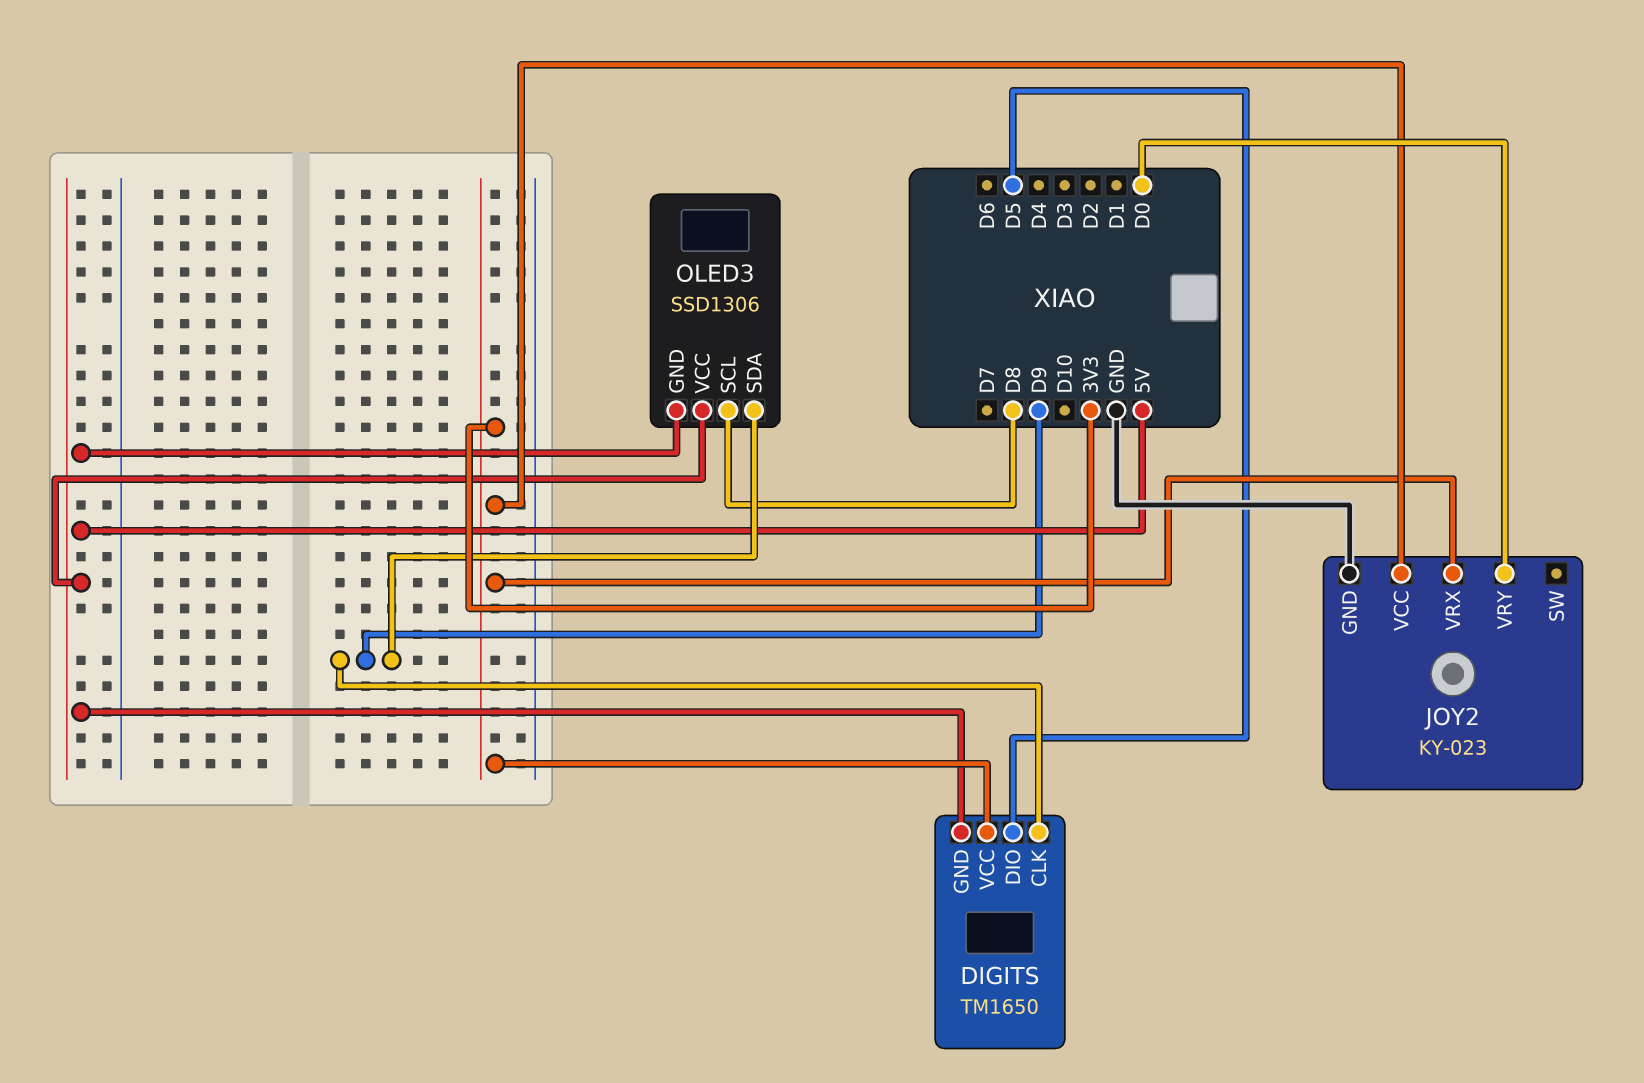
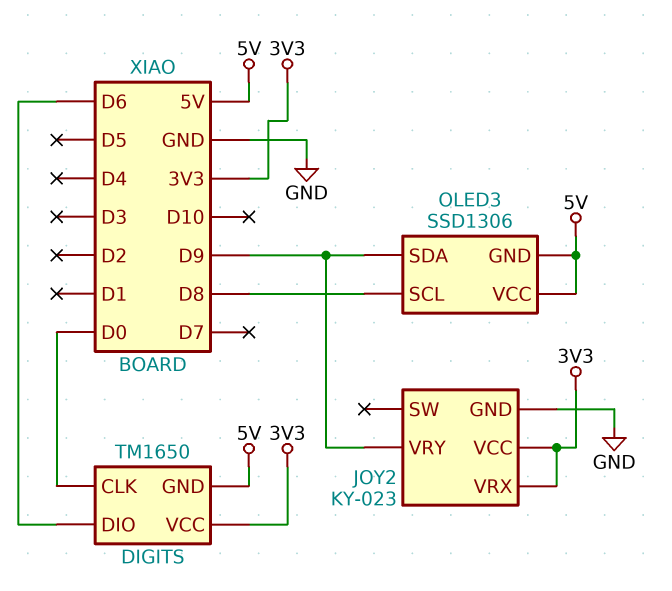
DIGITS pin CLK: D9 -> D0
DIGITS pin DIO: D5 -> D6
JOY2 pin VRY: D0 -> D9

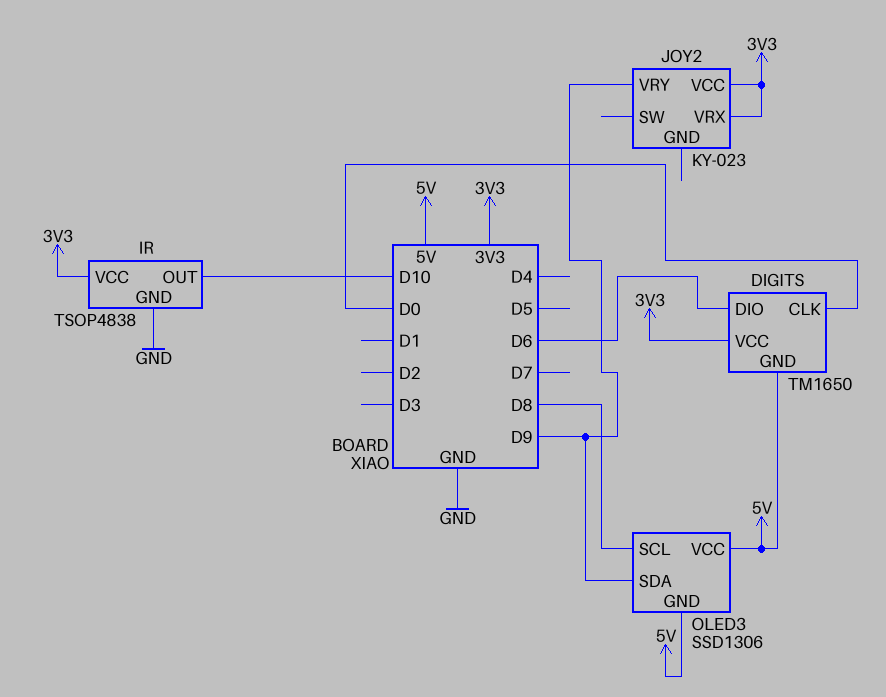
IR: none -> TSOP4838
IR pin GND: none -> GND
IR pin OUT: none -> D10
IR pin VCC: none -> 3V3
JOY2 pin GND: GND -> none

